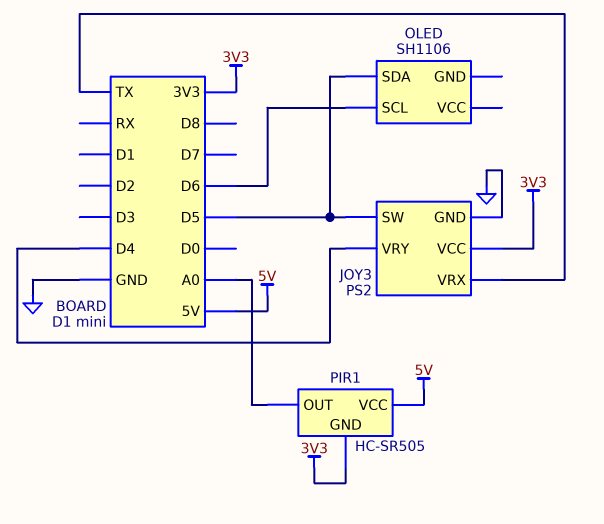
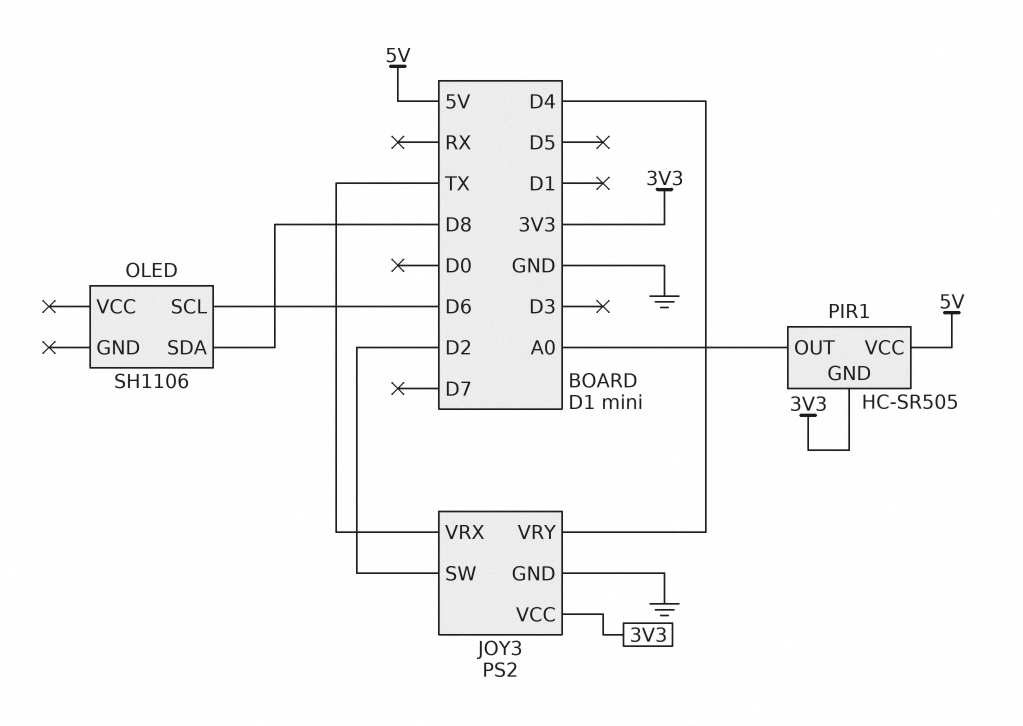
JOY3 pin SW: D5 -> D2
OLED pin SDA: D5 -> D8

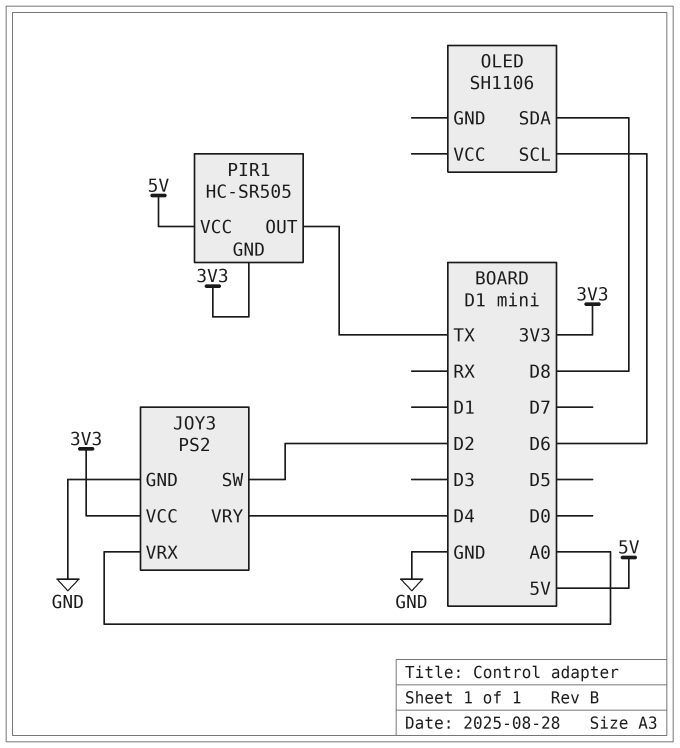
JOY3 pin VRX: TX -> A0
PIR1 pin OUT: A0 -> TX

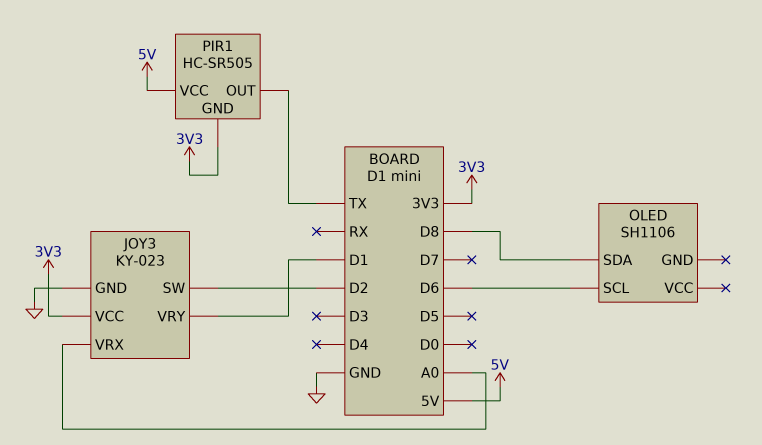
JOY3: PS2 -> KY-023
JOY3 pin VRY: D4 -> D1

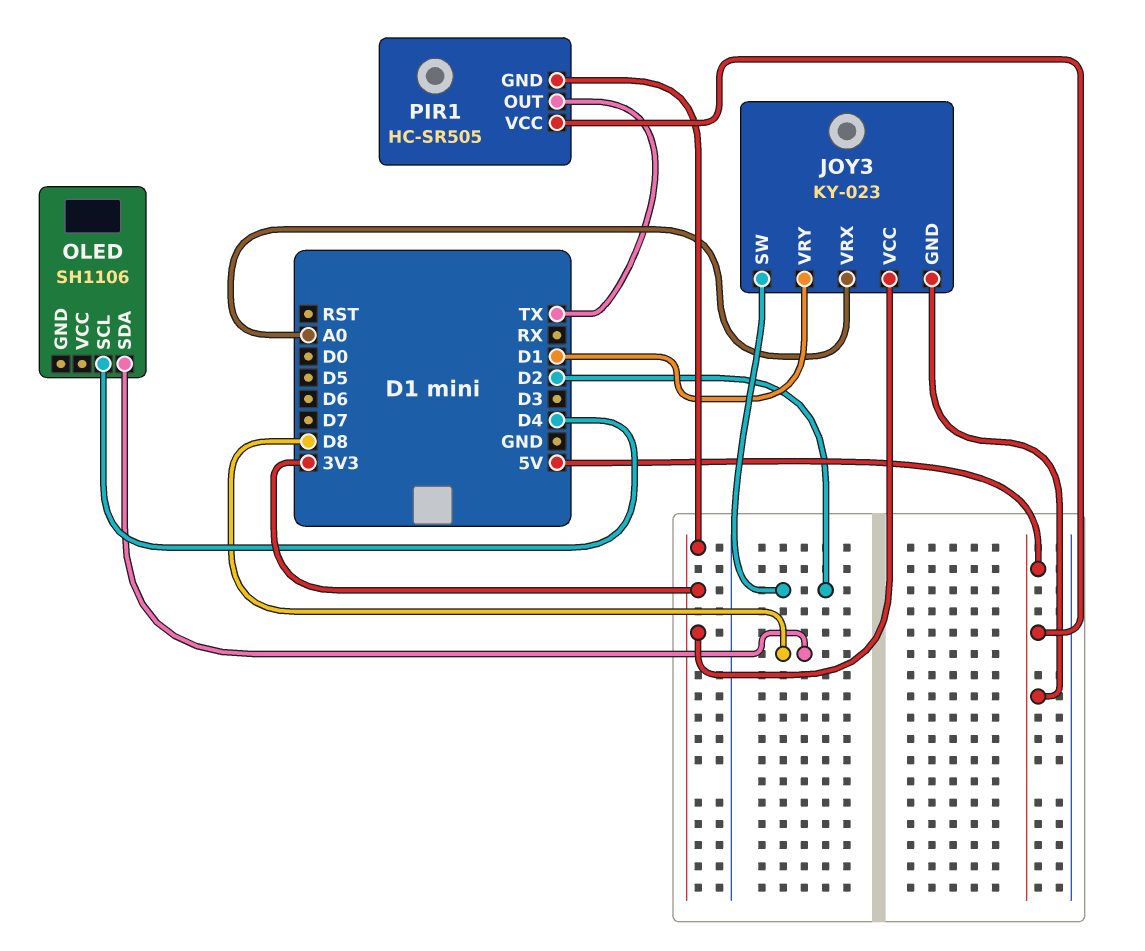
JOY3 pin GND: GND -> 5V
OLED pin SCL: D6 -> D4

